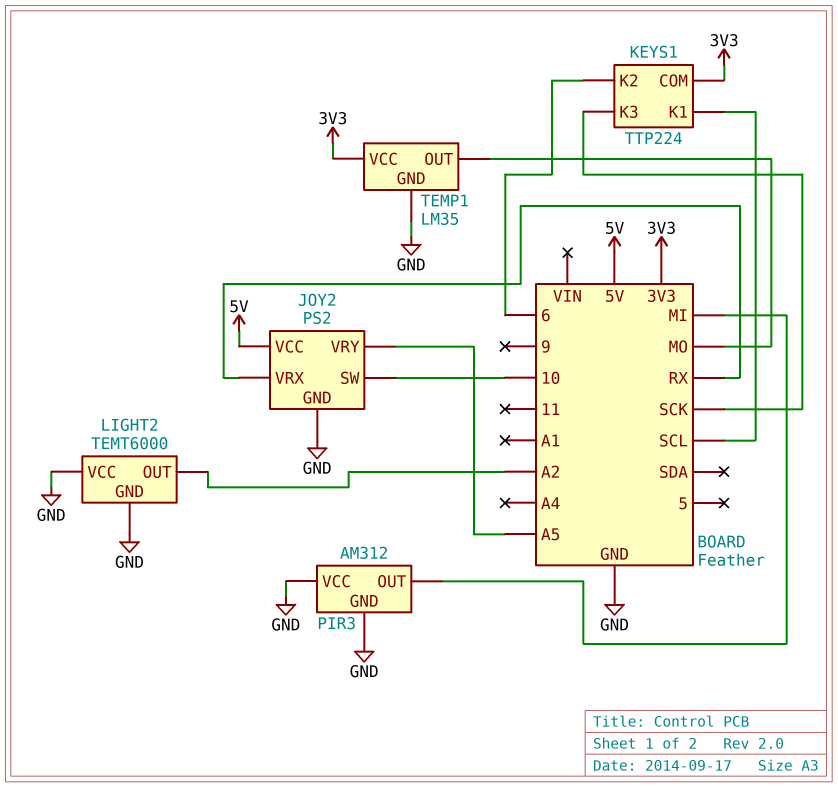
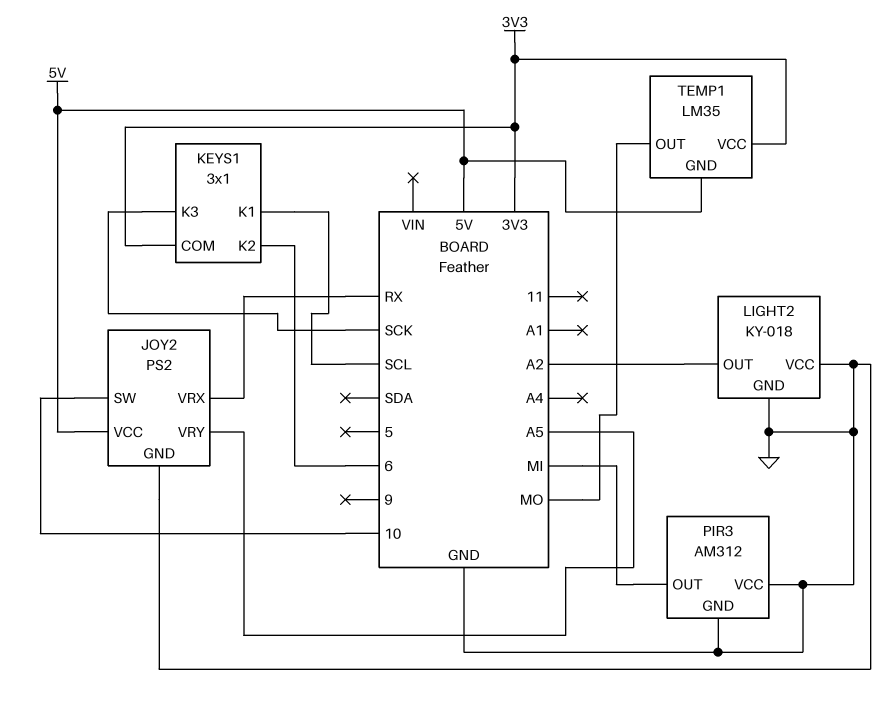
KEYS1: TTP224 -> 3x1
LIGHT2: TEMT6000 -> KY-018
TEMP1 pin GND: GND -> 5V

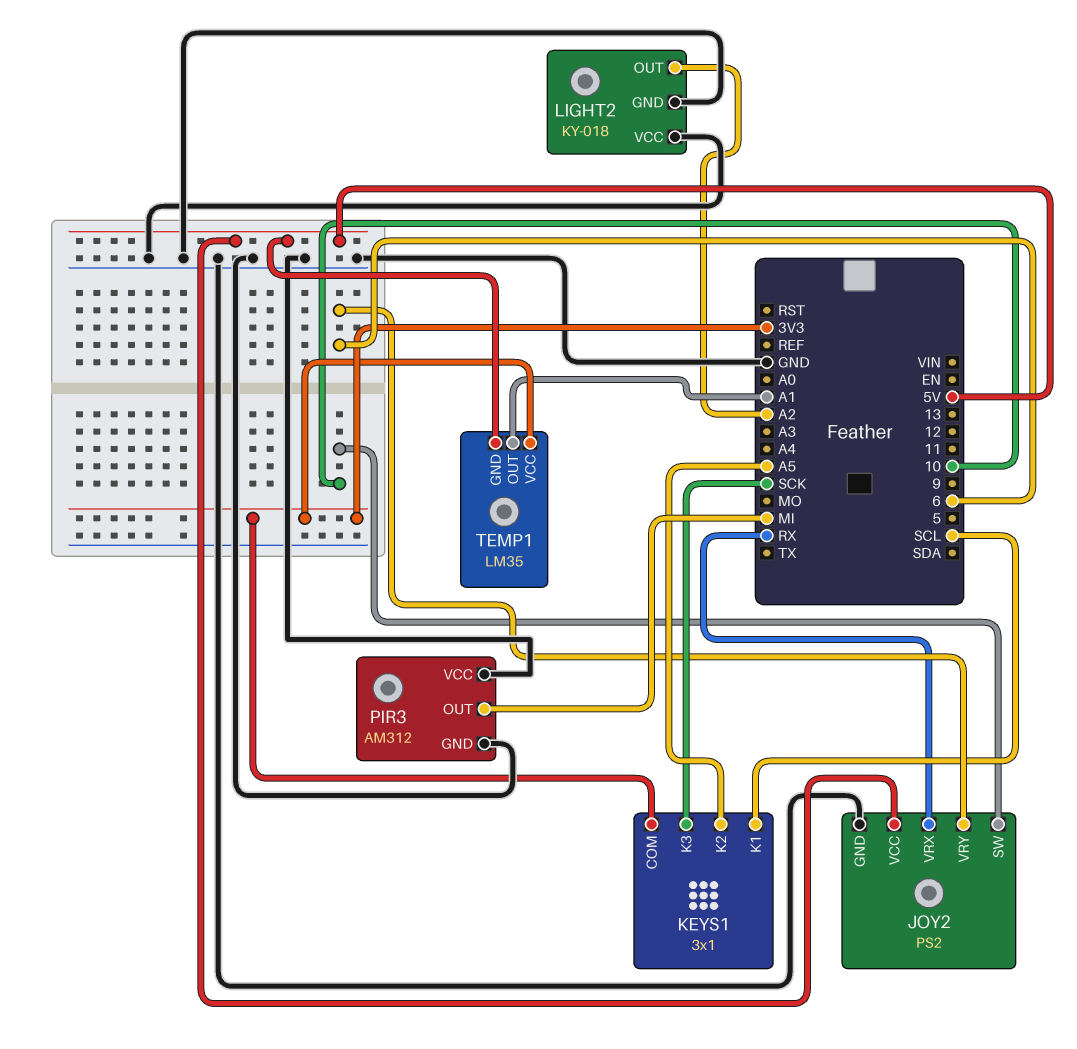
JOY2 pin VRY: A5 -> 6
KEYS1 pin K2: 6 -> A5
TEMP1 pin OUT: MO -> A1

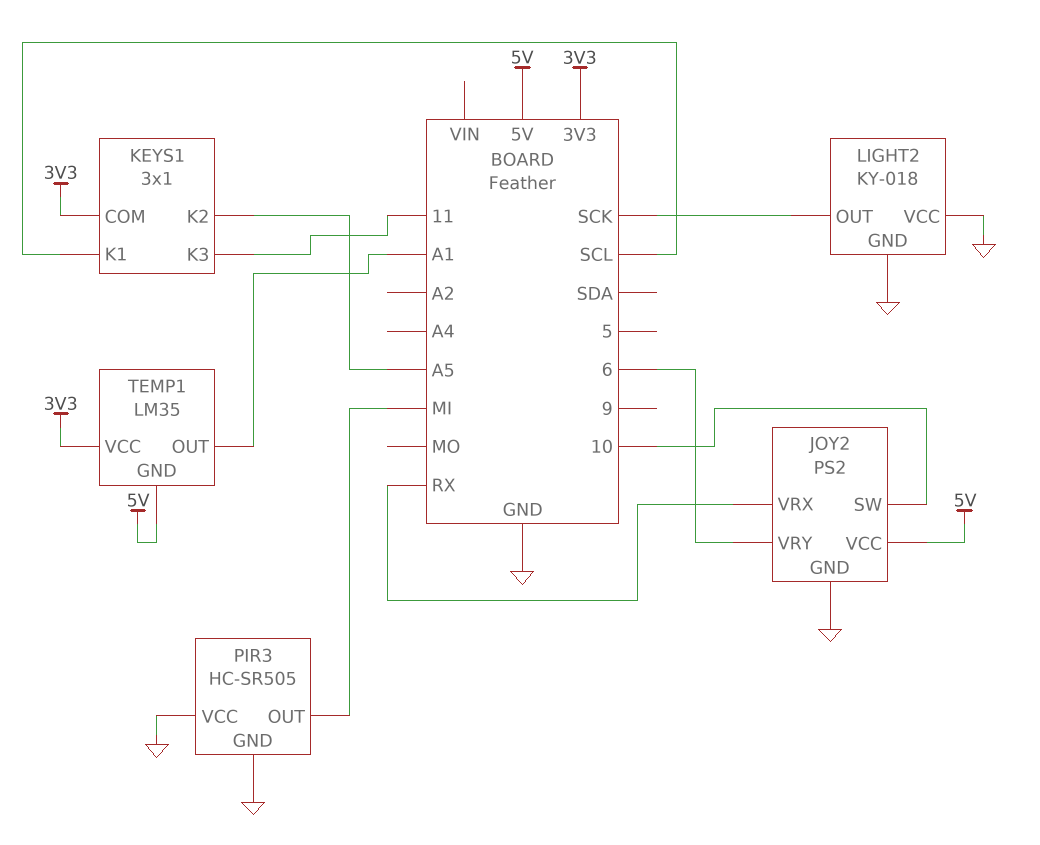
KEYS1 pin K3: SCK -> 11
LIGHT2 pin OUT: A2 -> SCK
PIR3: AM312 -> HC-SR505

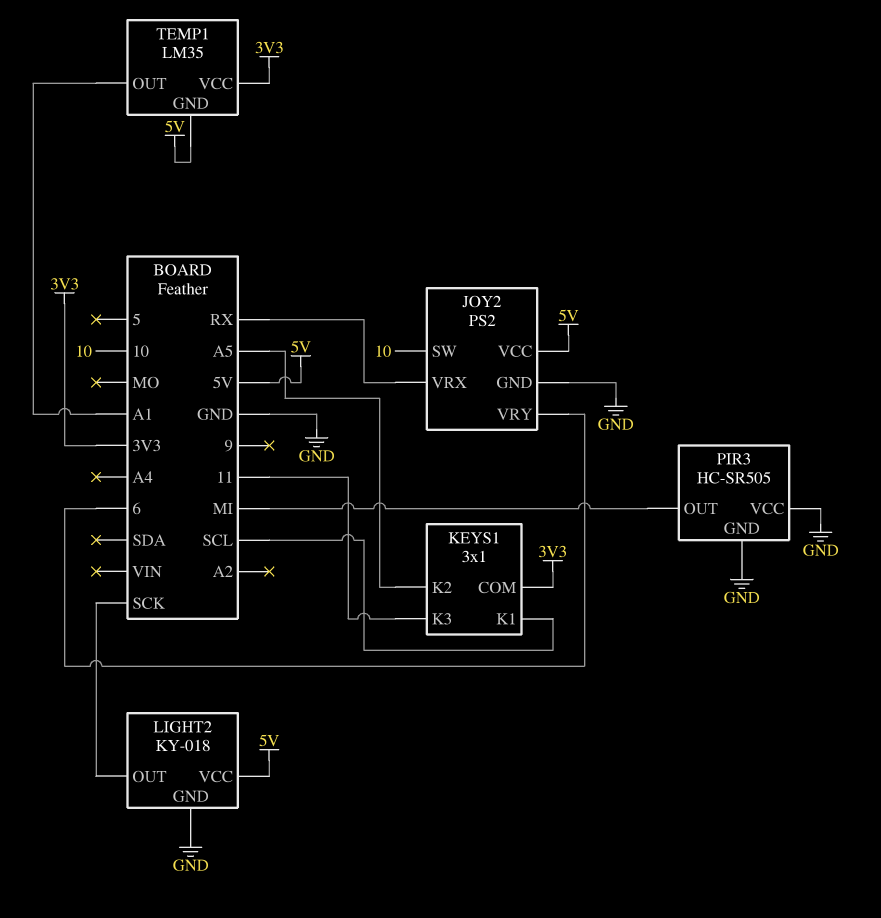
LIGHT2 pin VCC: GND -> 5V

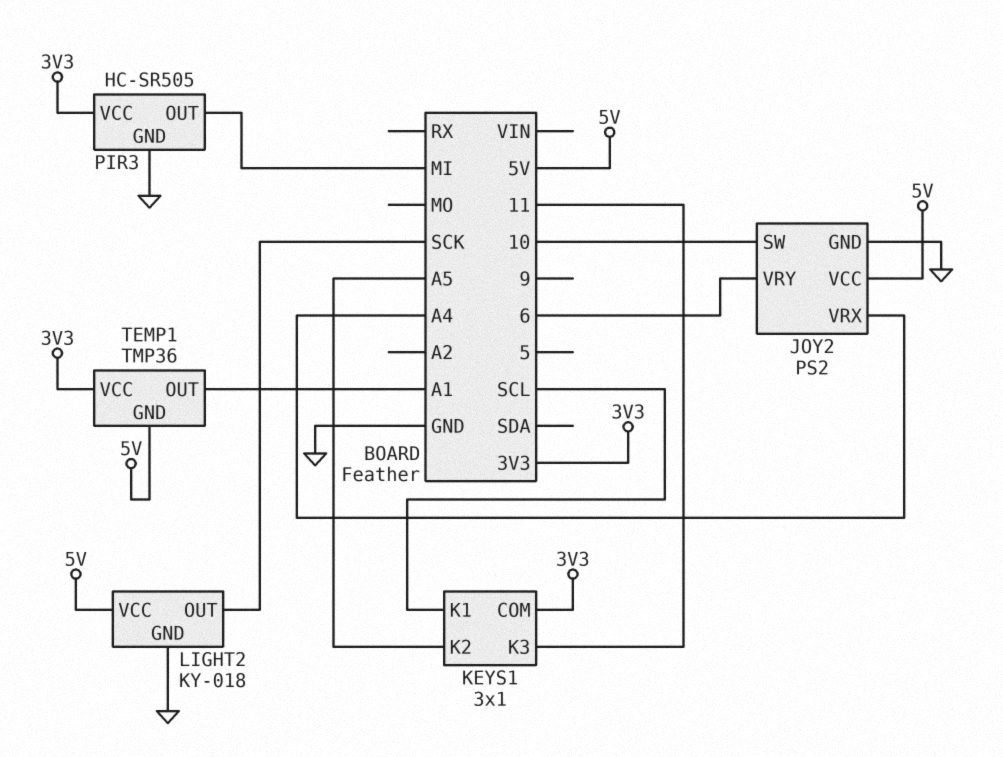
JOY2 pin VRX: RX -> A4
PIR3 pin VCC: GND -> 3V3
TEMP1: LM35 -> TMP36

